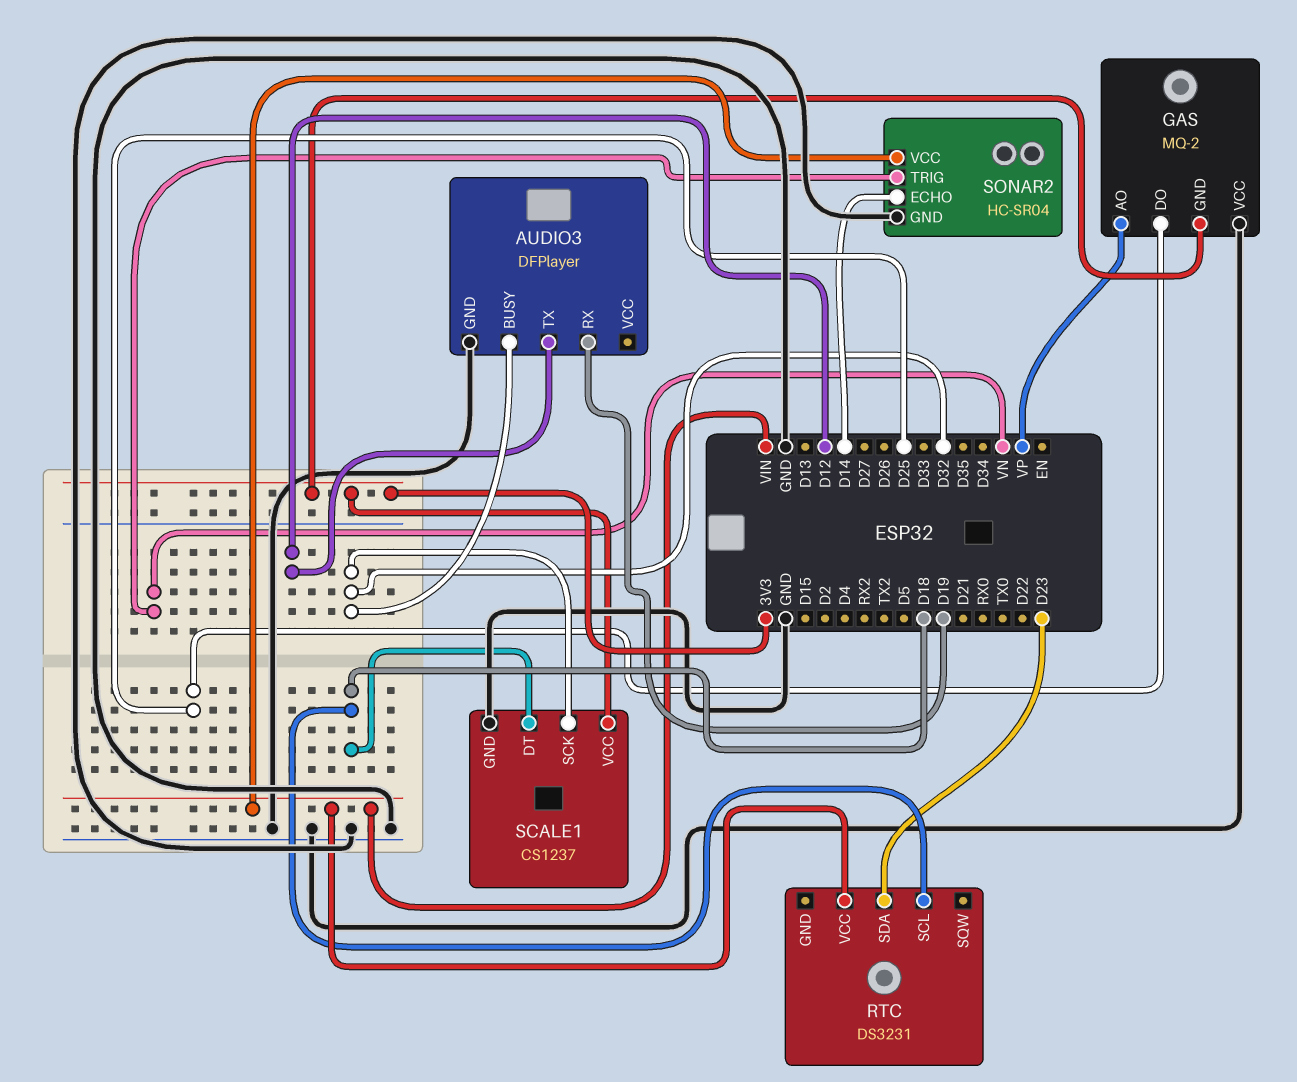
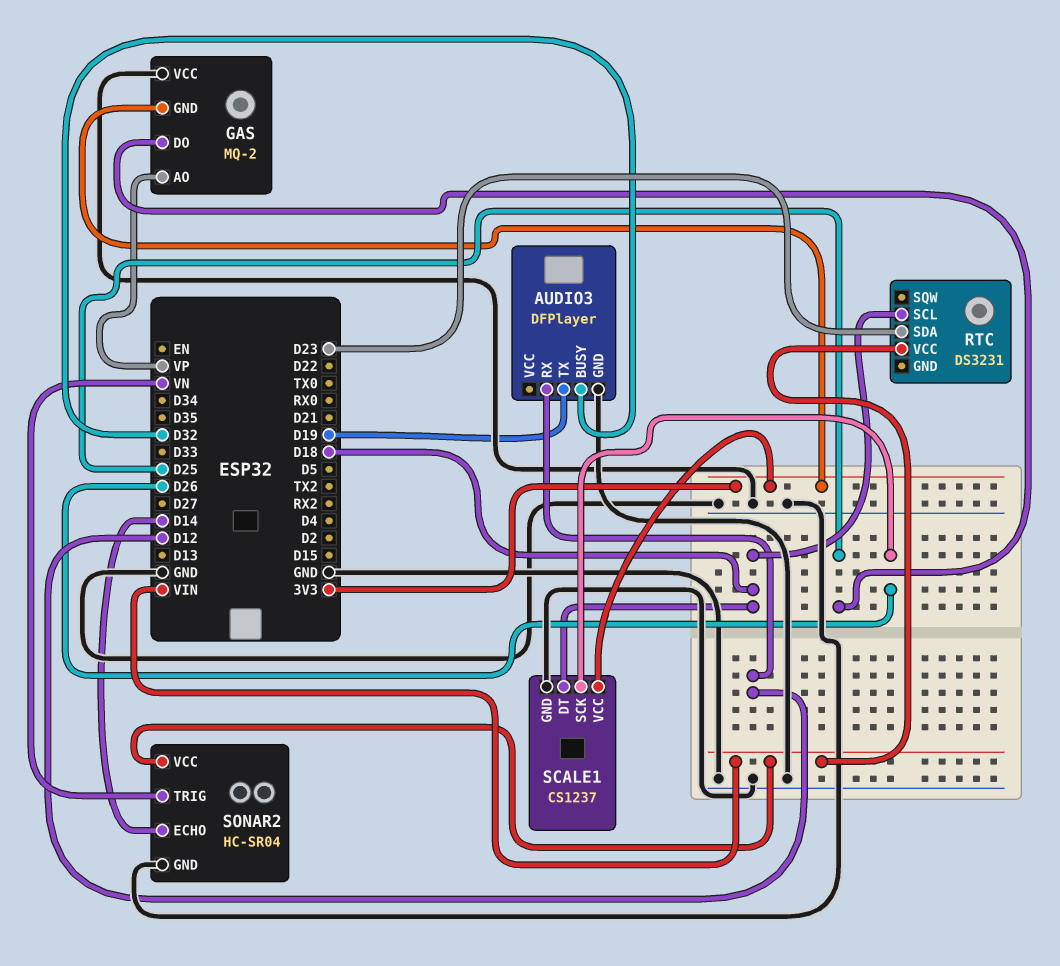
AUDIO3 pin RX: D19 -> D12
AUDIO3 pin TX: D12 -> D19
SCALE1 pin SCK: D32 -> D26

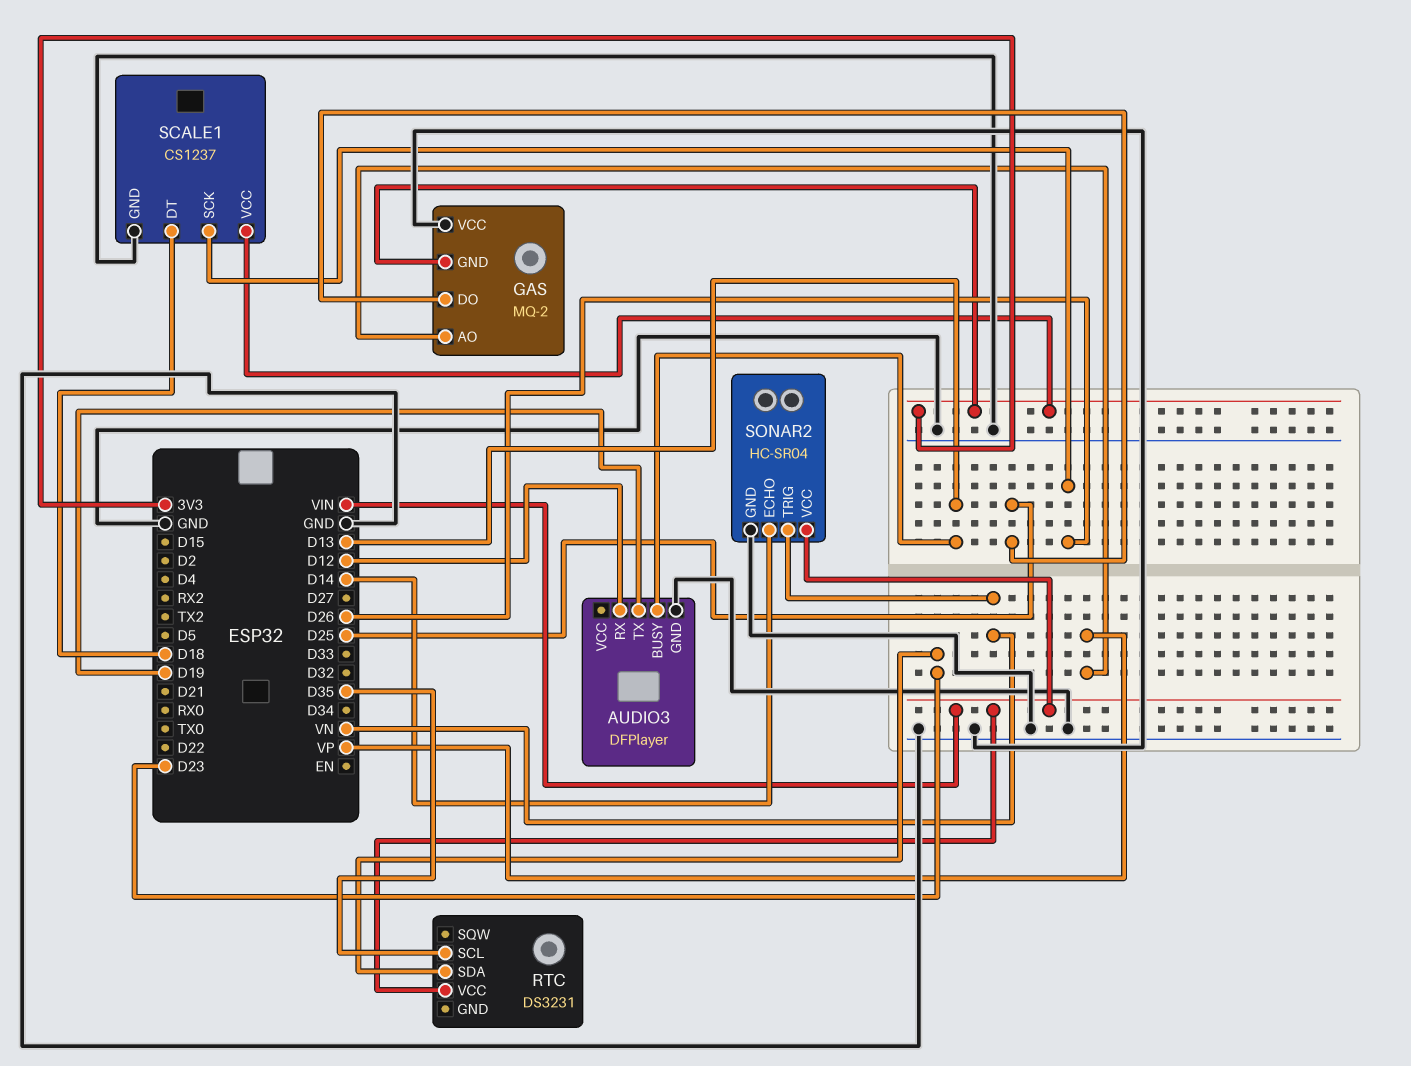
AUDIO3 pin BUSY: D32 -> D13
RTC pin SCL: D18 -> D35

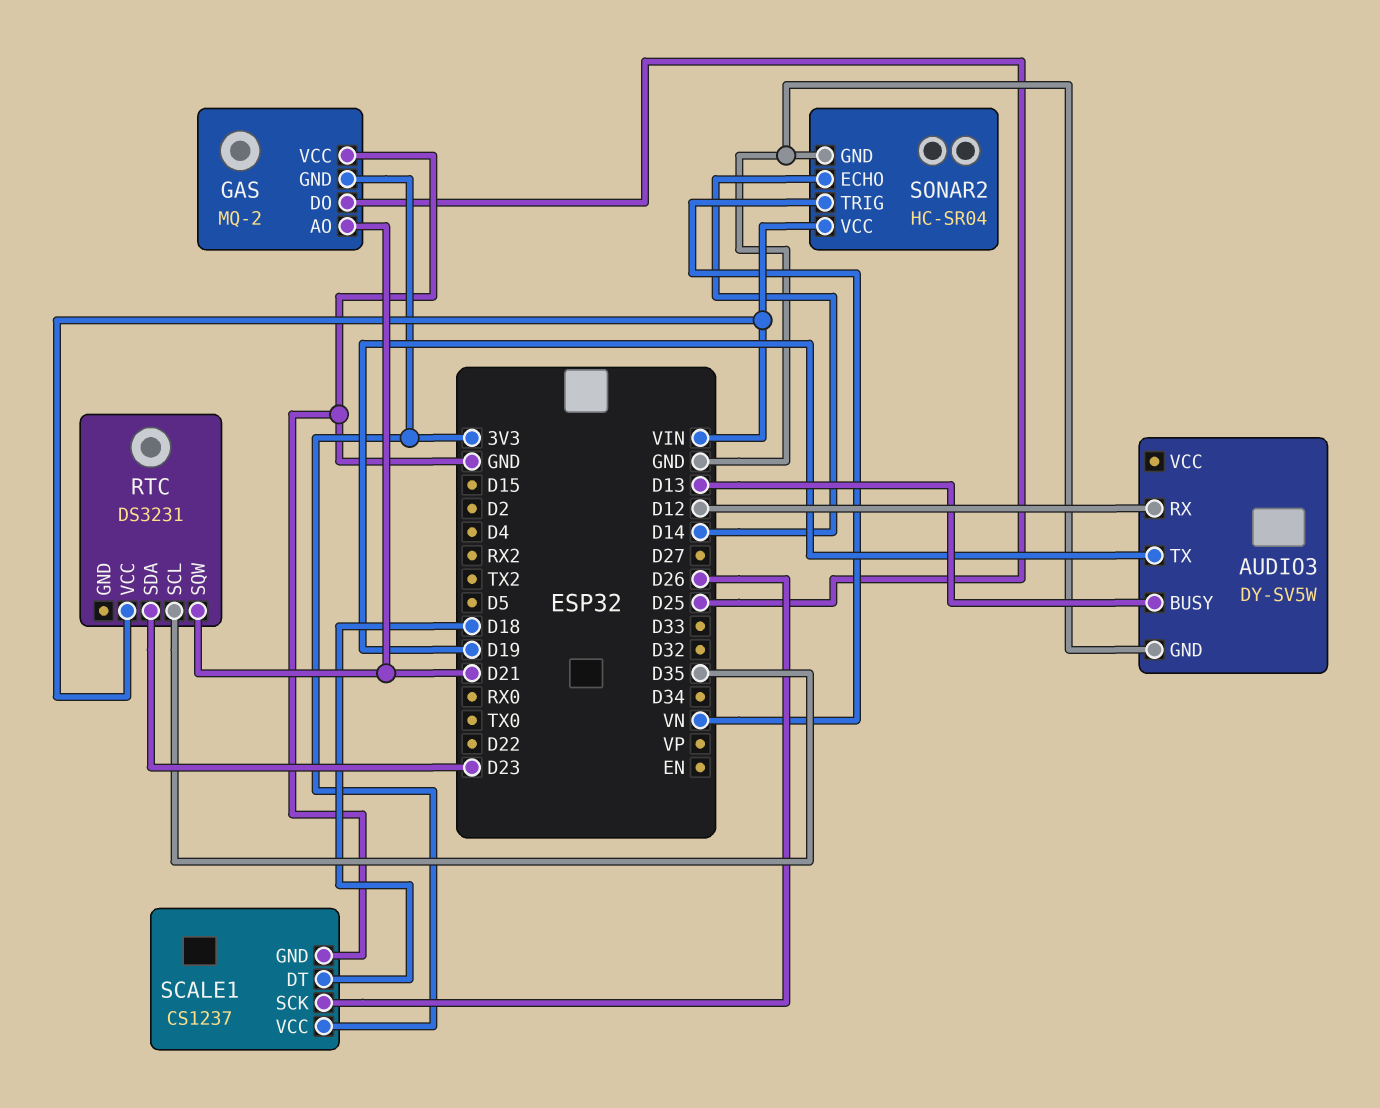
AUDIO3: DFPlayer -> DY-SV5W
GAS pin AO: VP -> D21
RTC pin SQW: none -> D21

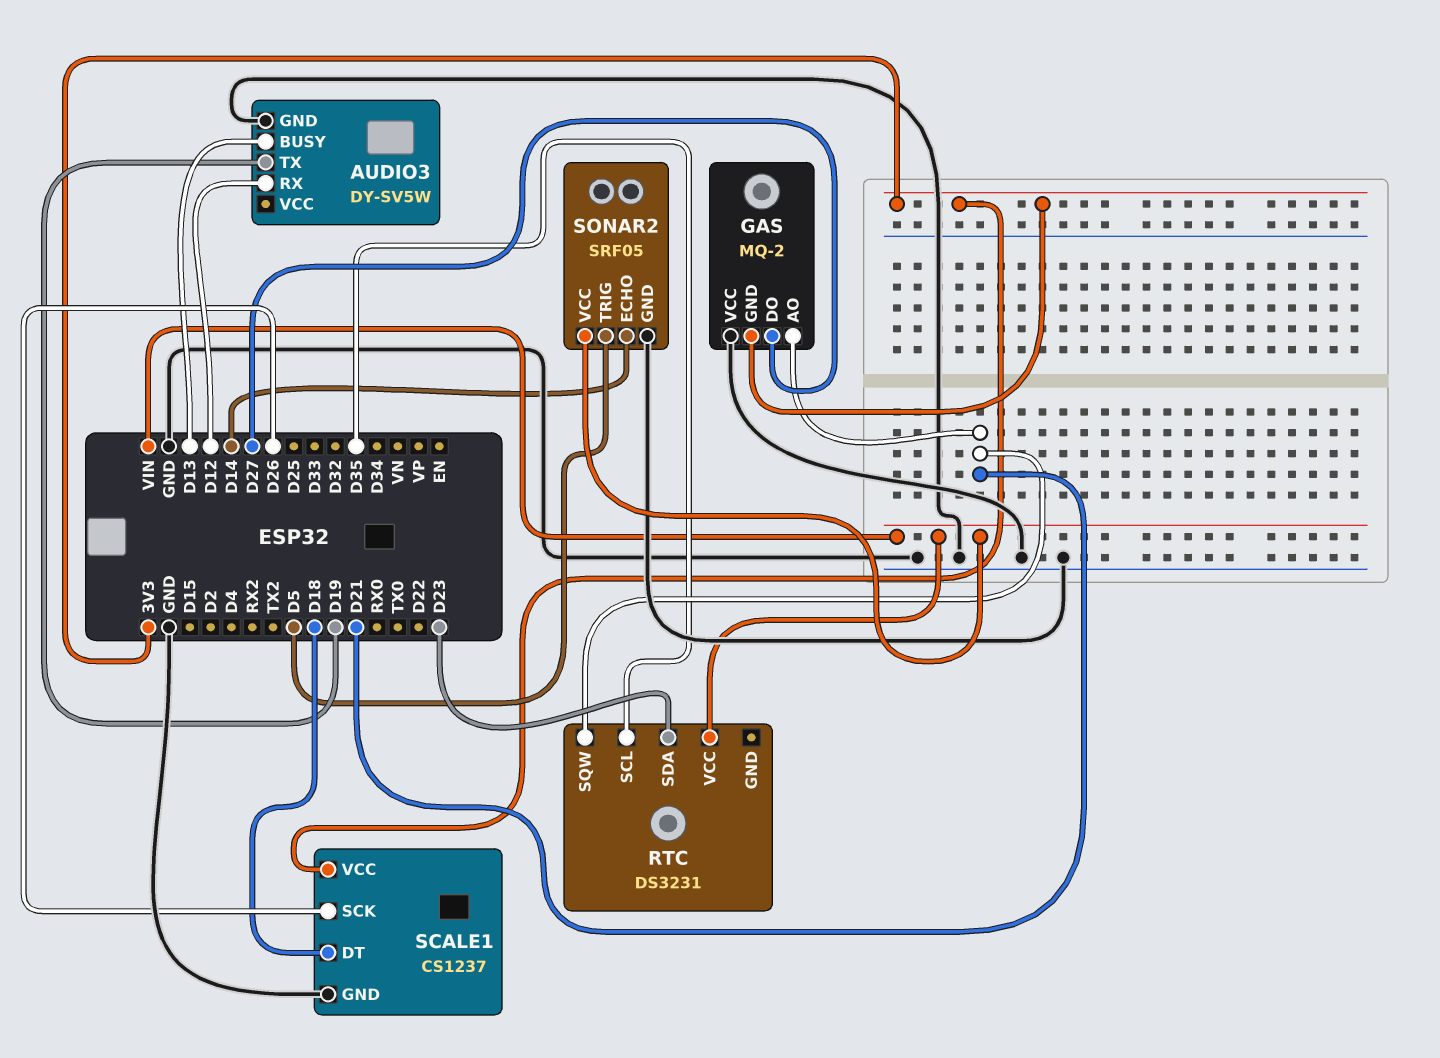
GAS pin DO: D25 -> D27
SONAR2: HC-SR04 -> SRF05
SONAR2 pin TRIG: VN -> D5

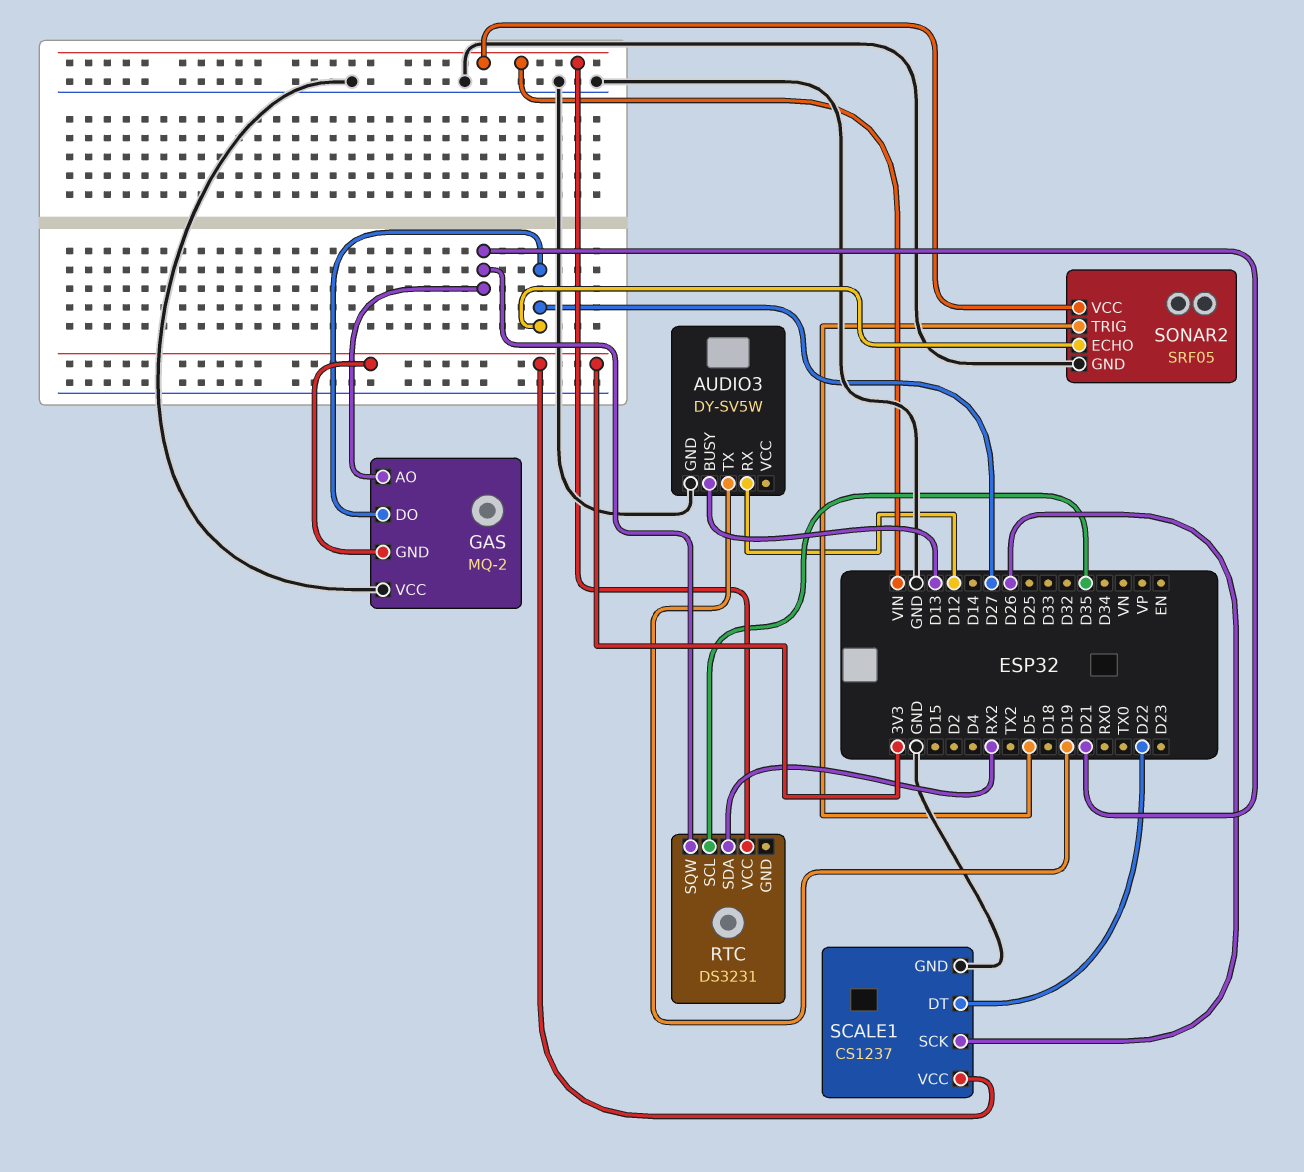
RTC pin SDA: D23 -> RX2
SCALE1 pin DT: D18 -> D22
SONAR2 pin ECHO: D14 -> D27

